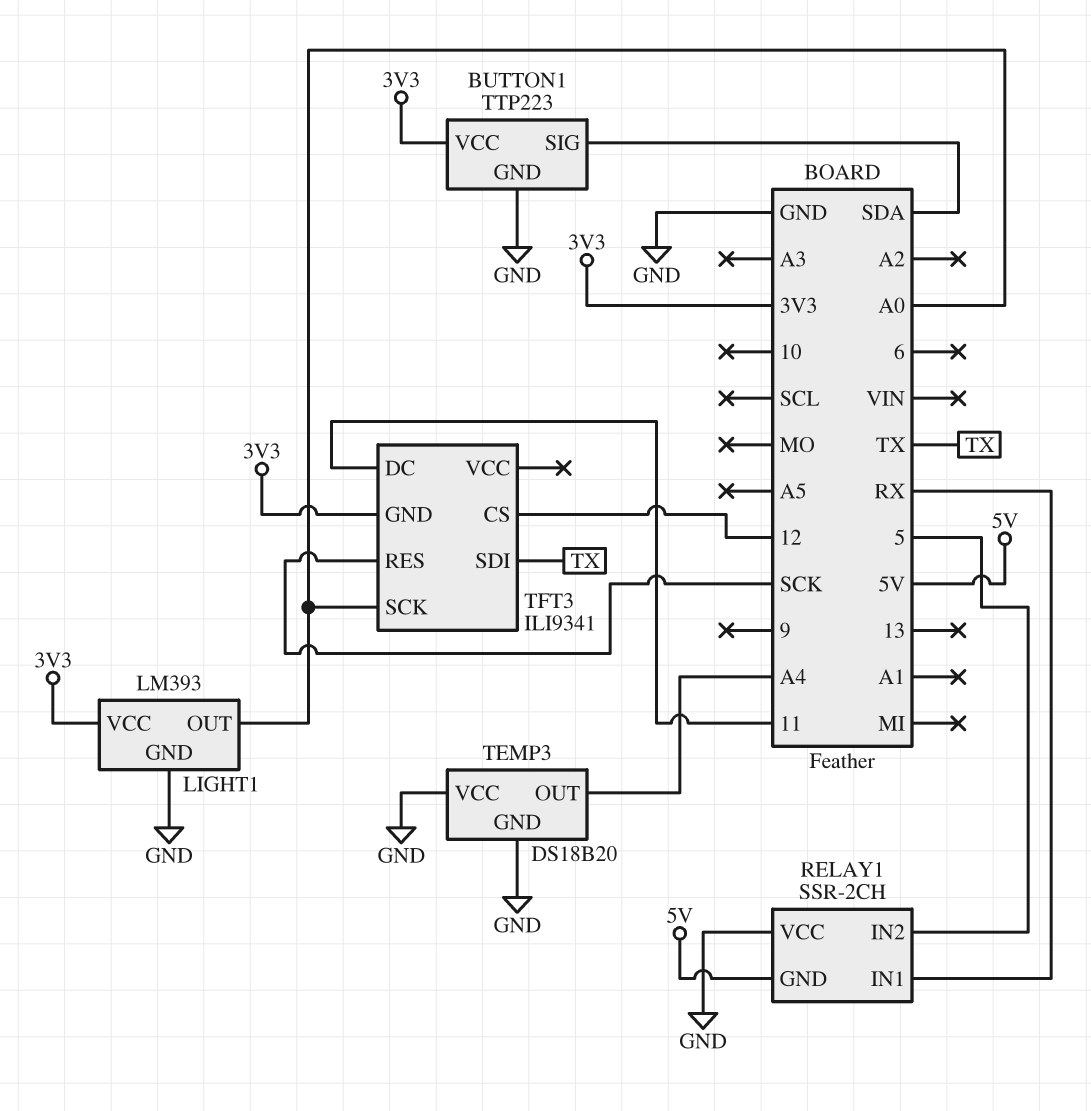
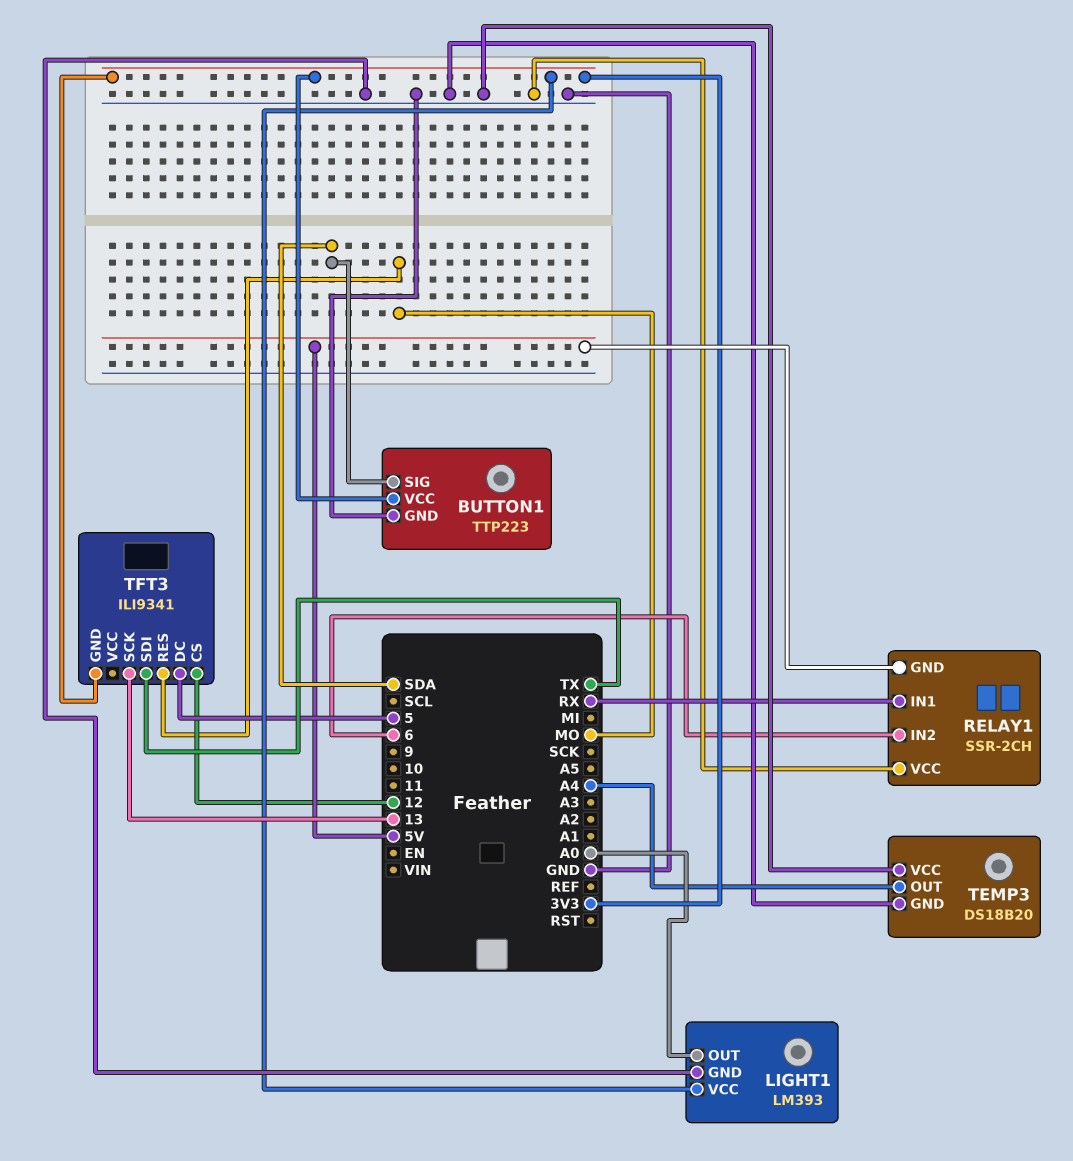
RELAY1 pin IN2: 5 -> 6
TFT3 pin DC: 11 -> 5
TFT3 pin RES: SCK -> MO
TFT3 pin SCK: A0 -> 13

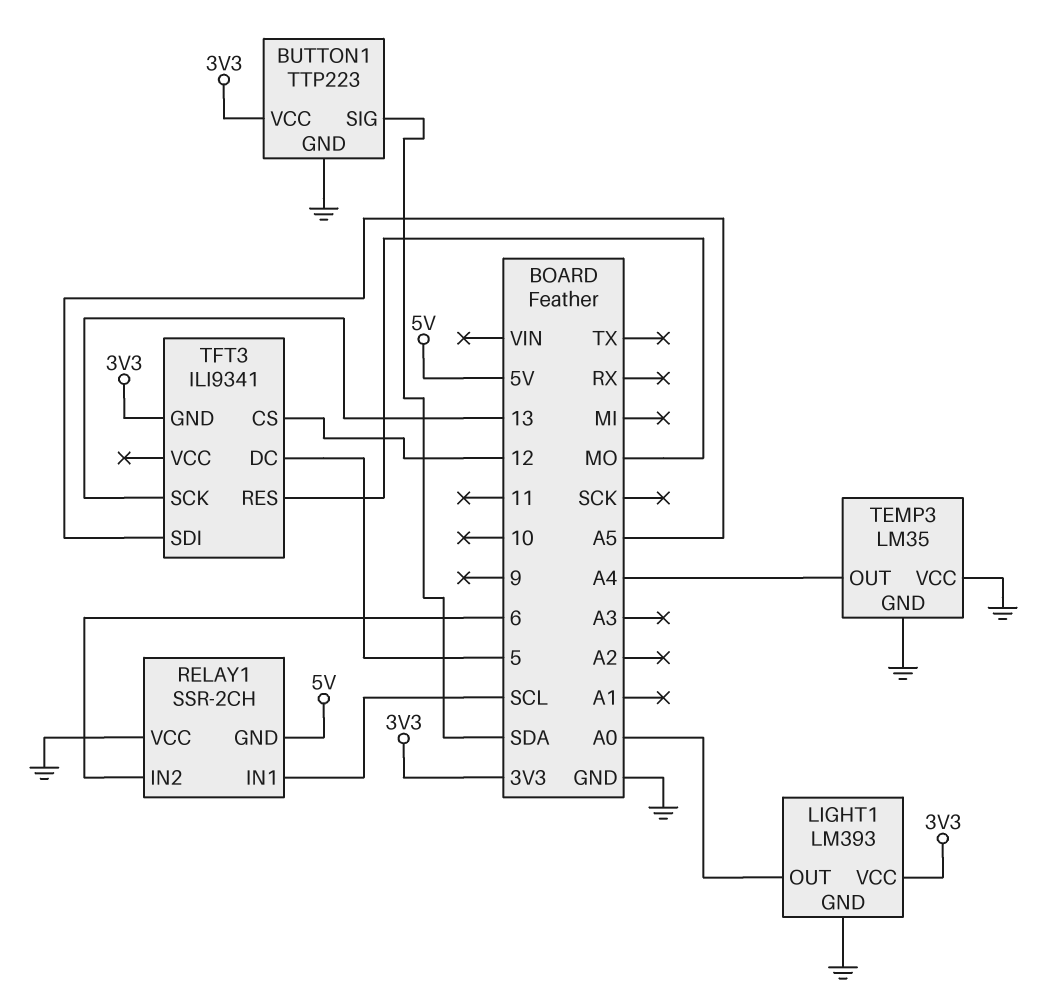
RELAY1 pin IN1: RX -> SCL
TEMP3: DS18B20 -> LM35
TFT3 pin SDI: TX -> A5

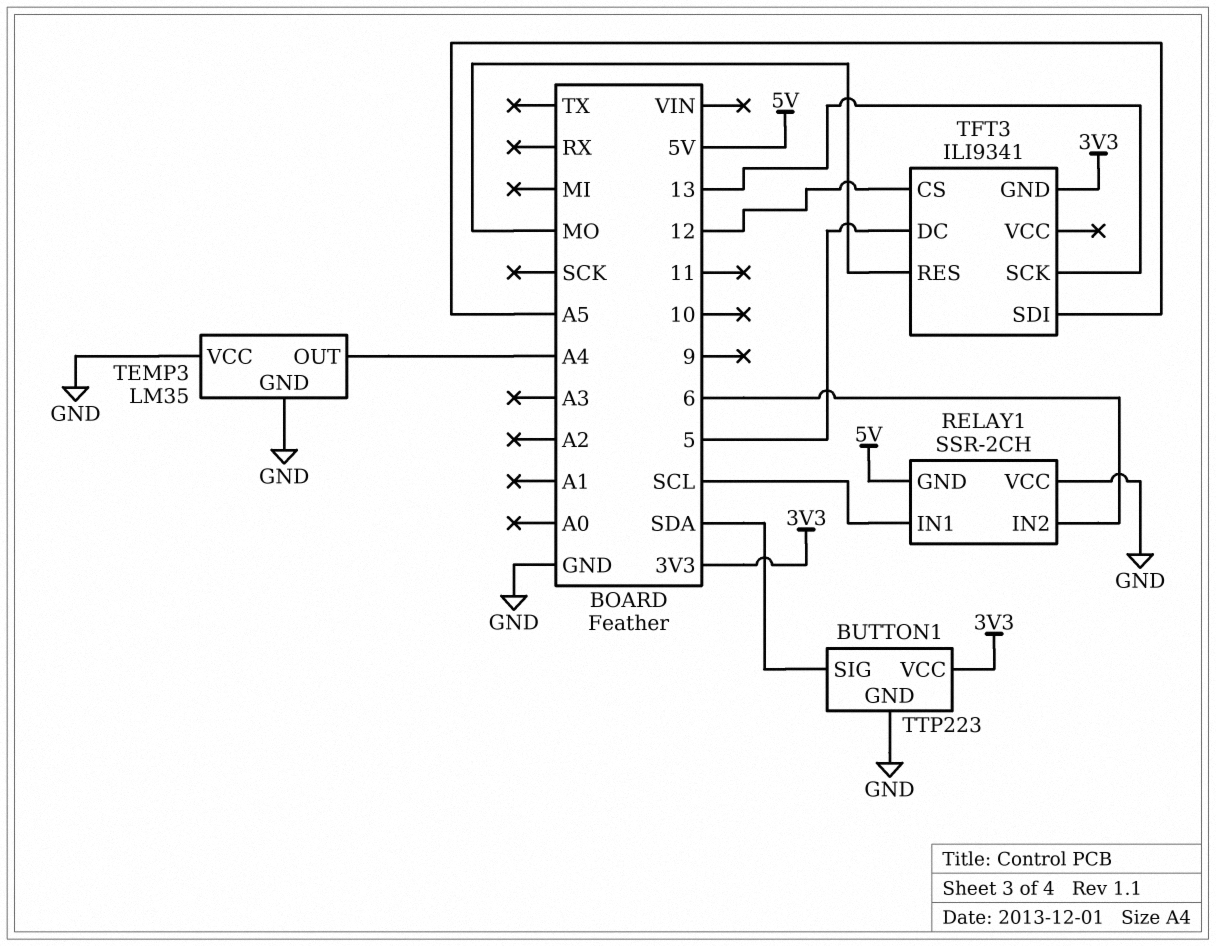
LIGHT1: LM393 -> none
LIGHT1 pin GND: GND -> none
LIGHT1 pin OUT: A0 -> none
LIGHT1 pin VCC: 3V3 -> none

